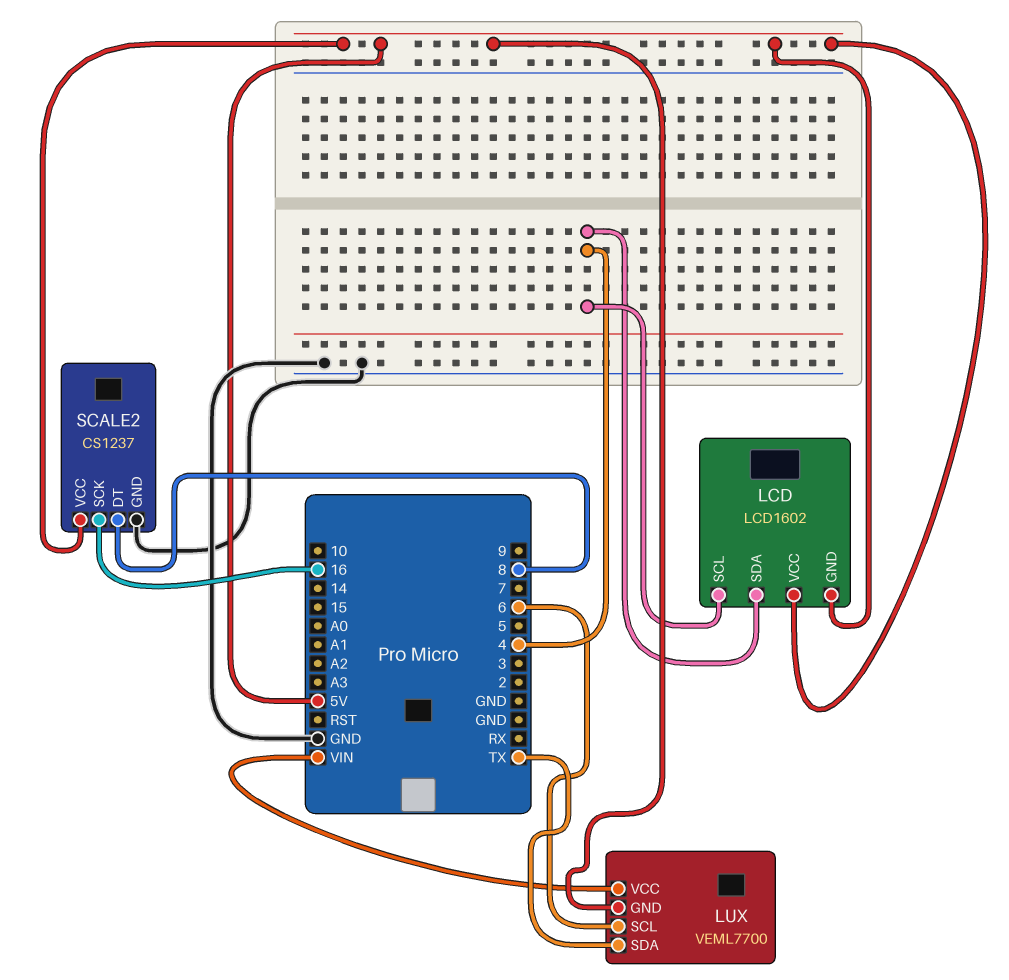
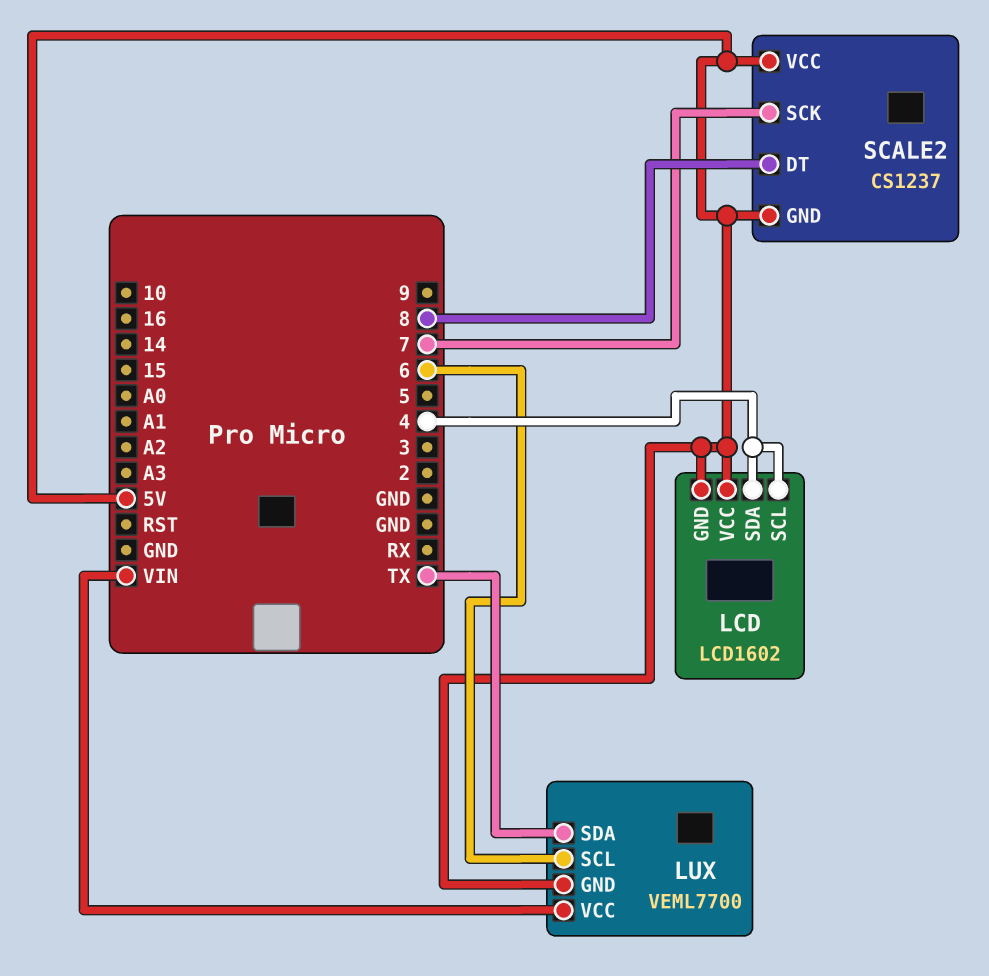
SCALE2 pin GND: GND -> 5V
SCALE2 pin SCK: 16 -> 7

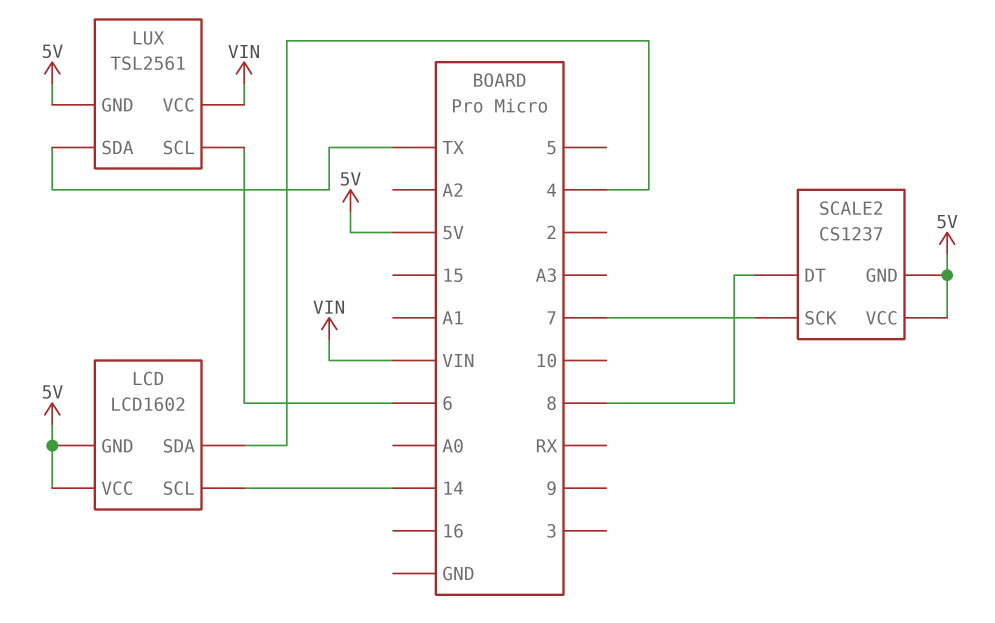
LCD pin SCL: 4 -> 14
LUX: VEML7700 -> TSL2561

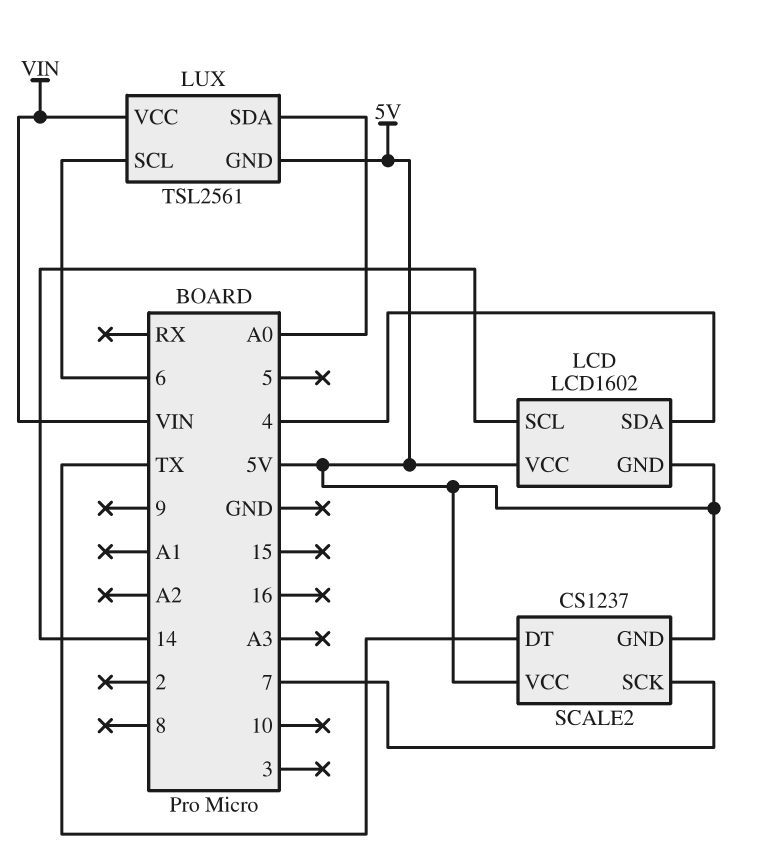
LUX pin SDA: TX -> A0
SCALE2 pin DT: 8 -> TX

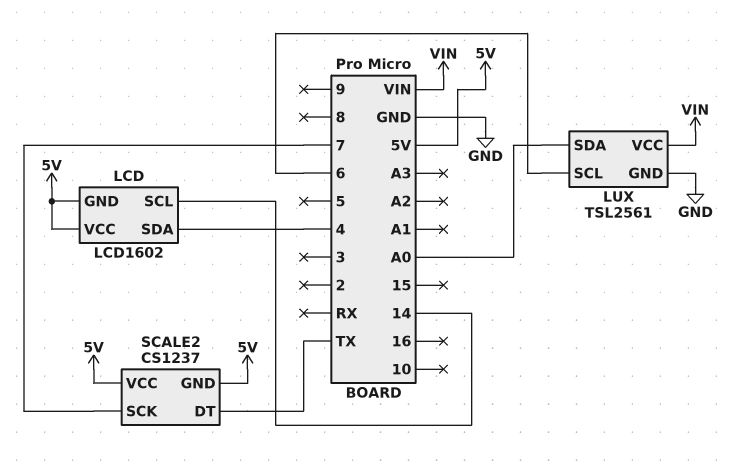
LUX pin GND: 5V -> GND

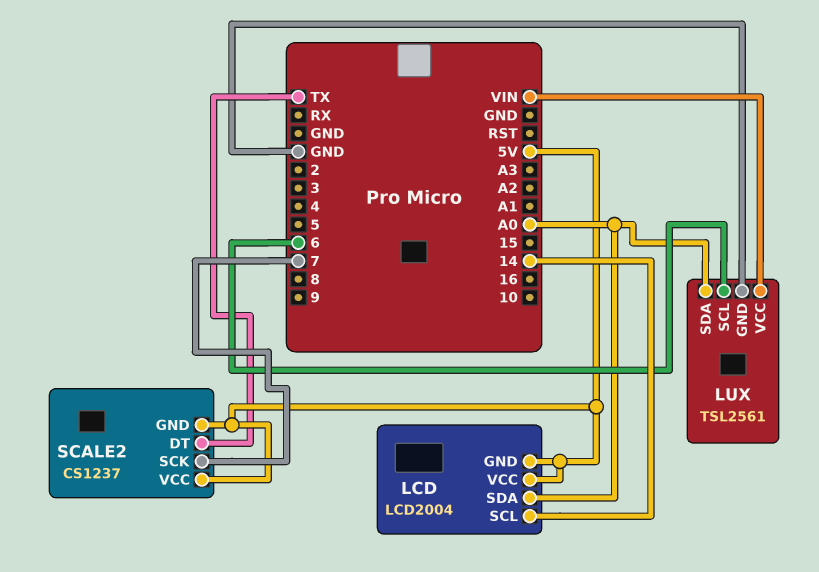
LCD: LCD1602 -> LCD2004
LCD pin SDA: 4 -> A0

